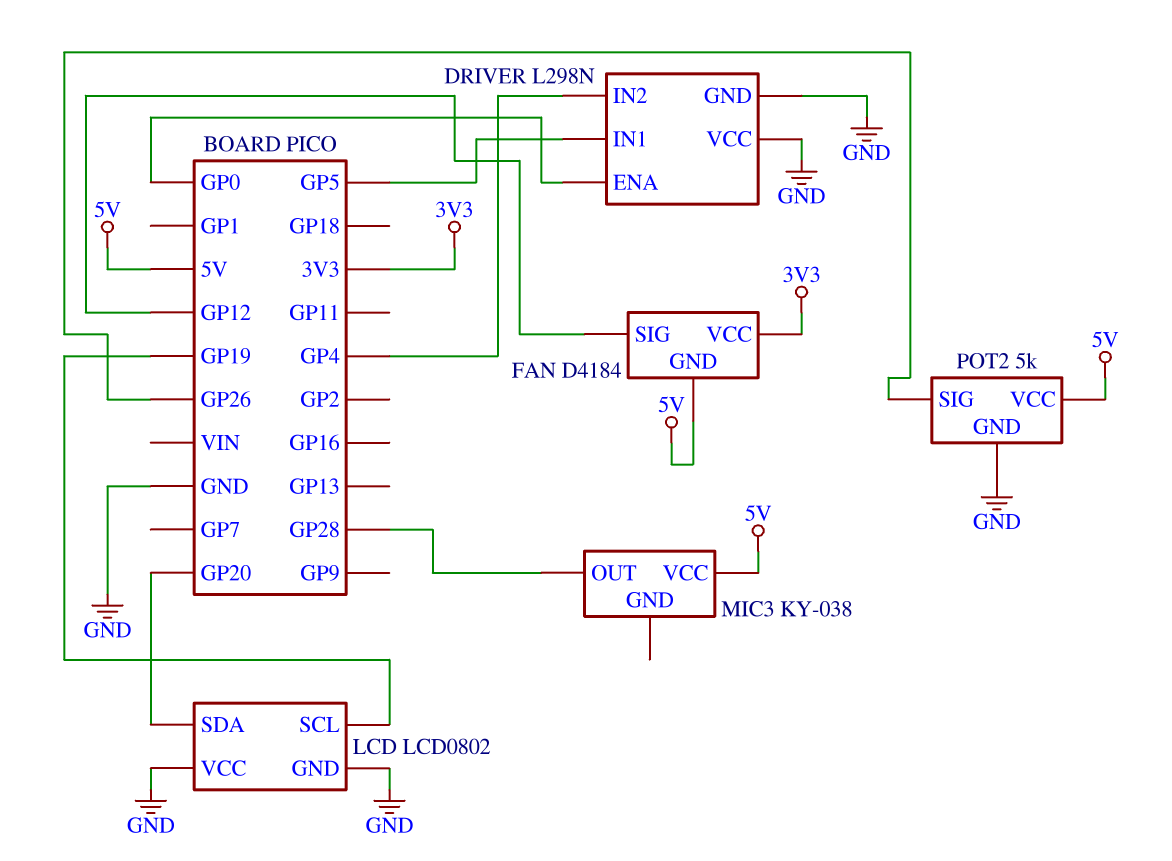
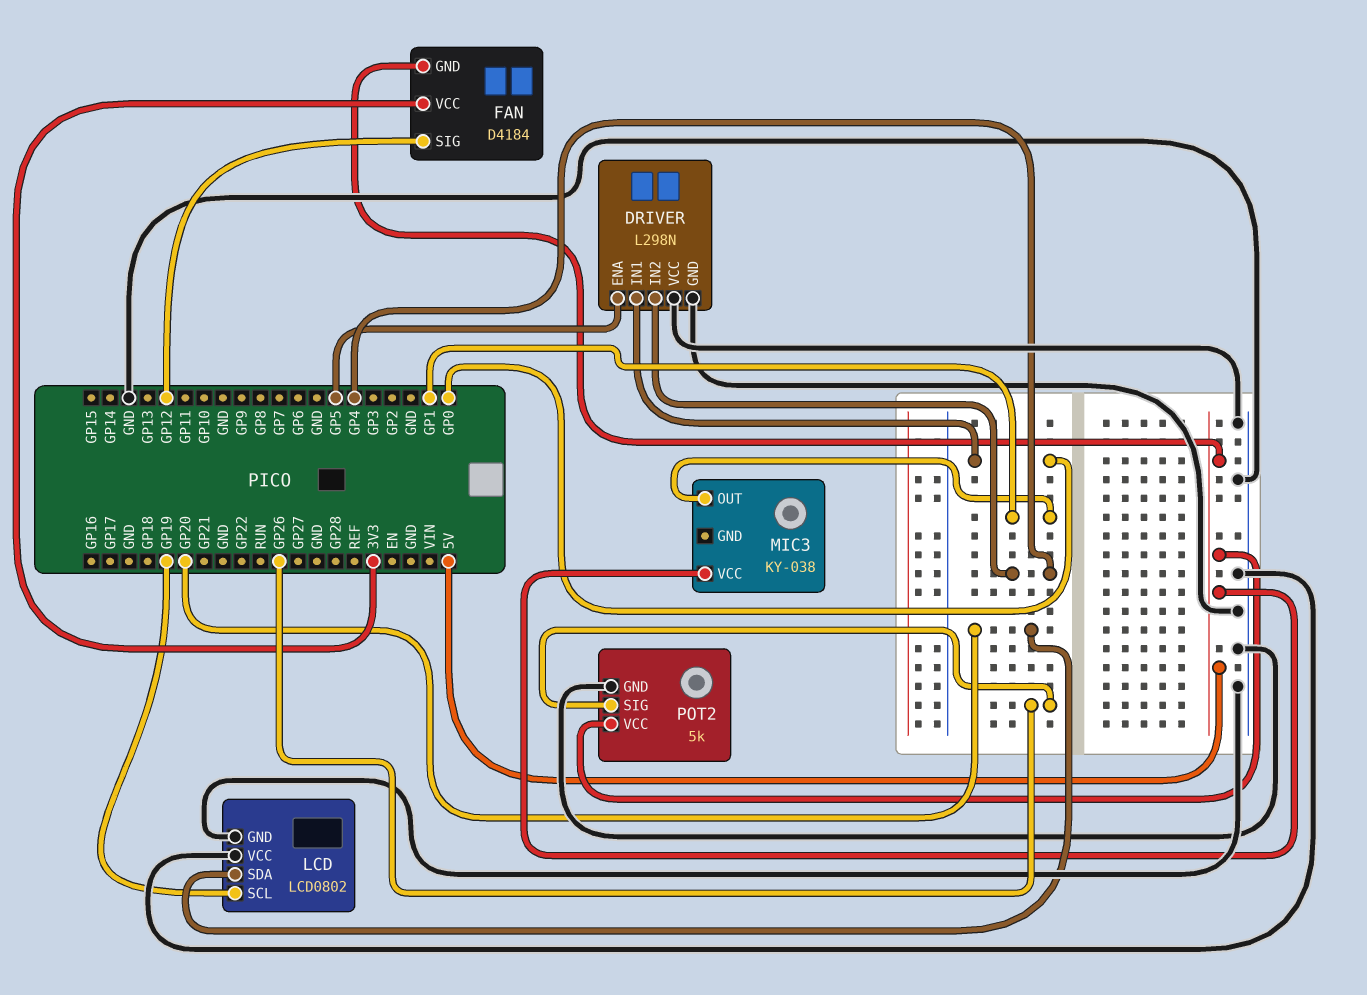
DRIVER pin ENA: GP0 -> GP5
DRIVER pin IN1: GP5 -> GP0
MIC3 pin OUT: GP28 -> GP1

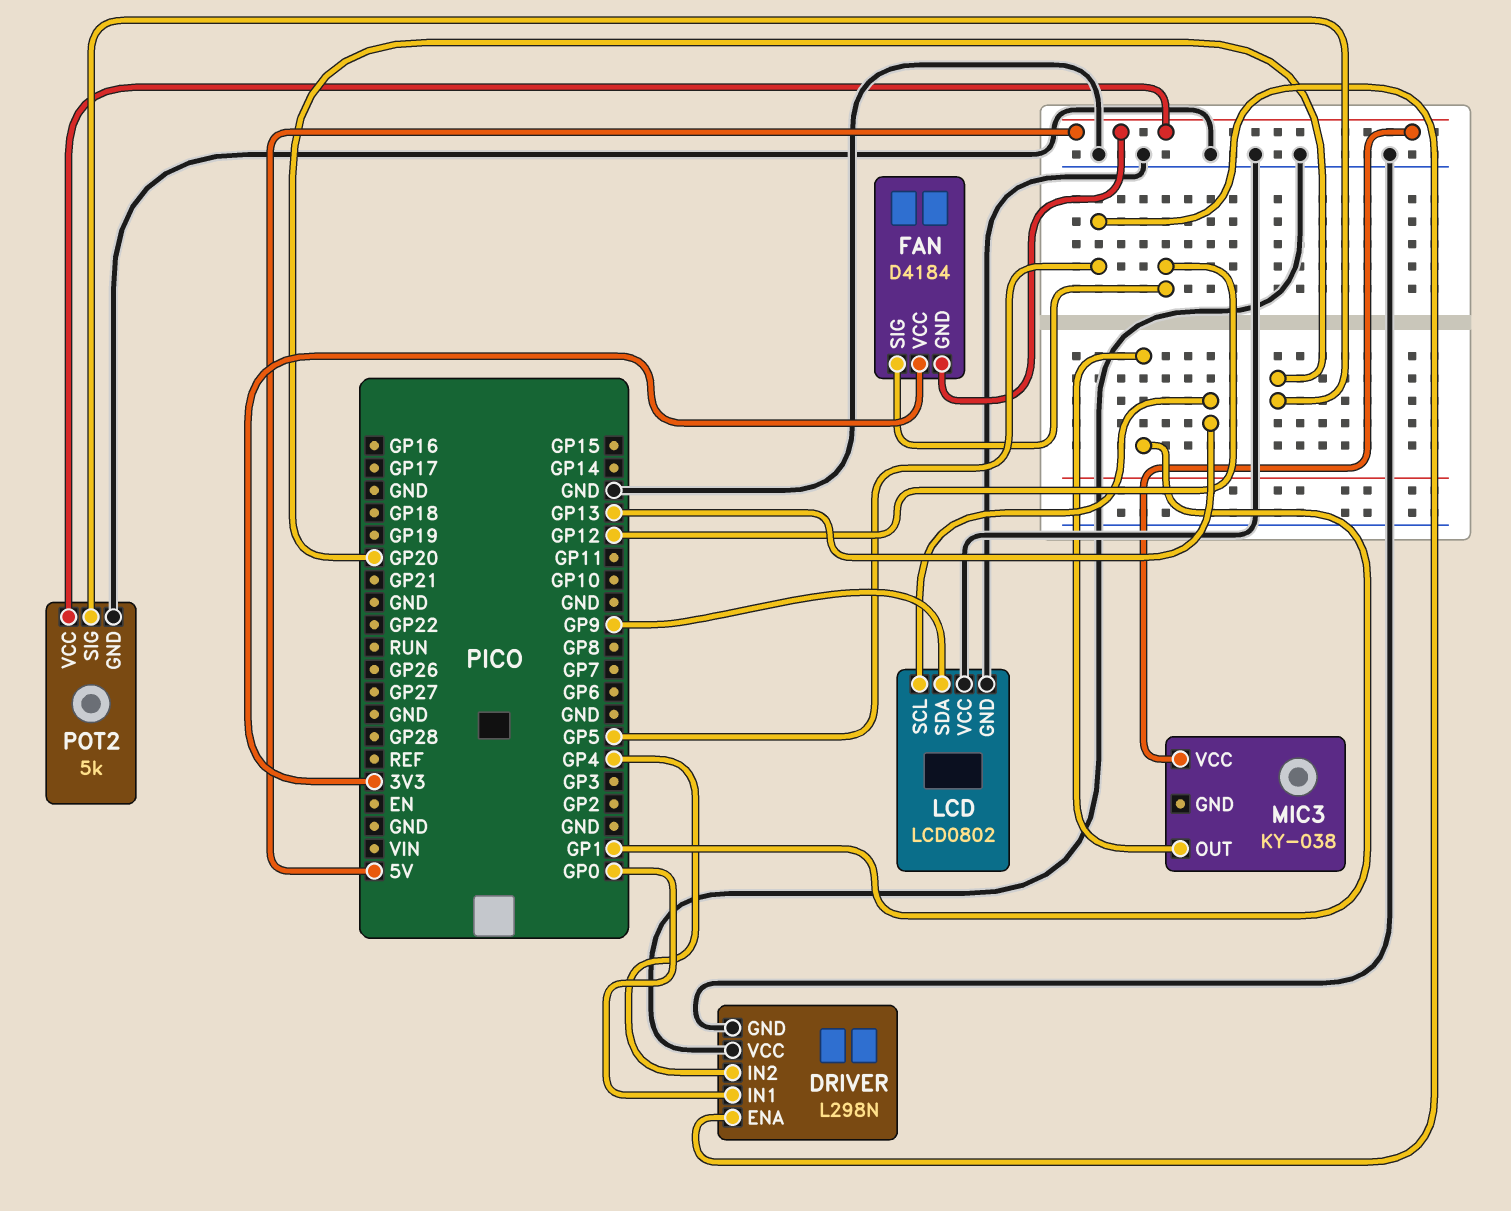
LCD pin SCL: GP19 -> GP13
LCD pin SDA: GP20 -> GP9
POT2 pin SIG: GP26 -> GP20

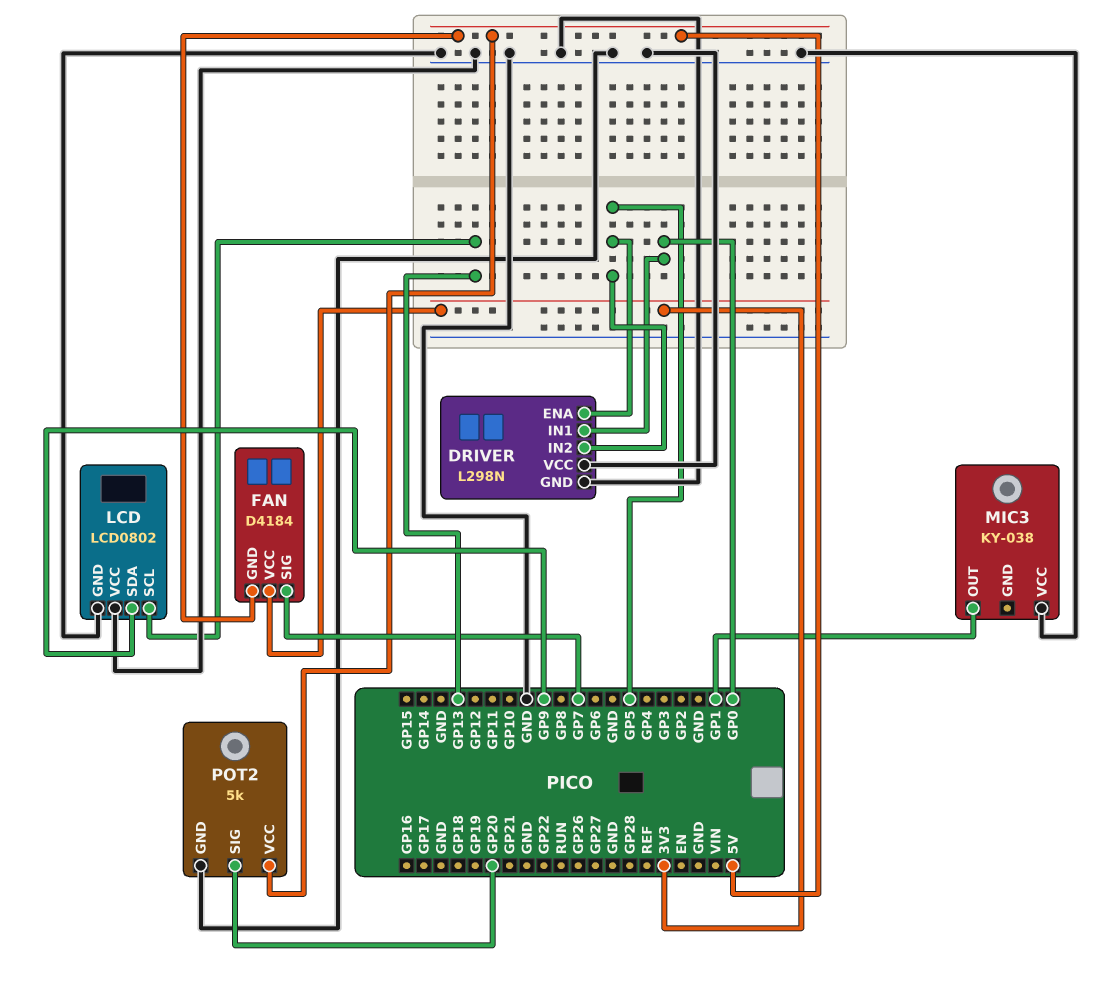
DRIVER pin IN2: GP4 -> GP5
FAN pin SIG: GP12 -> GP7
MIC3 pin VCC: 5V -> GND

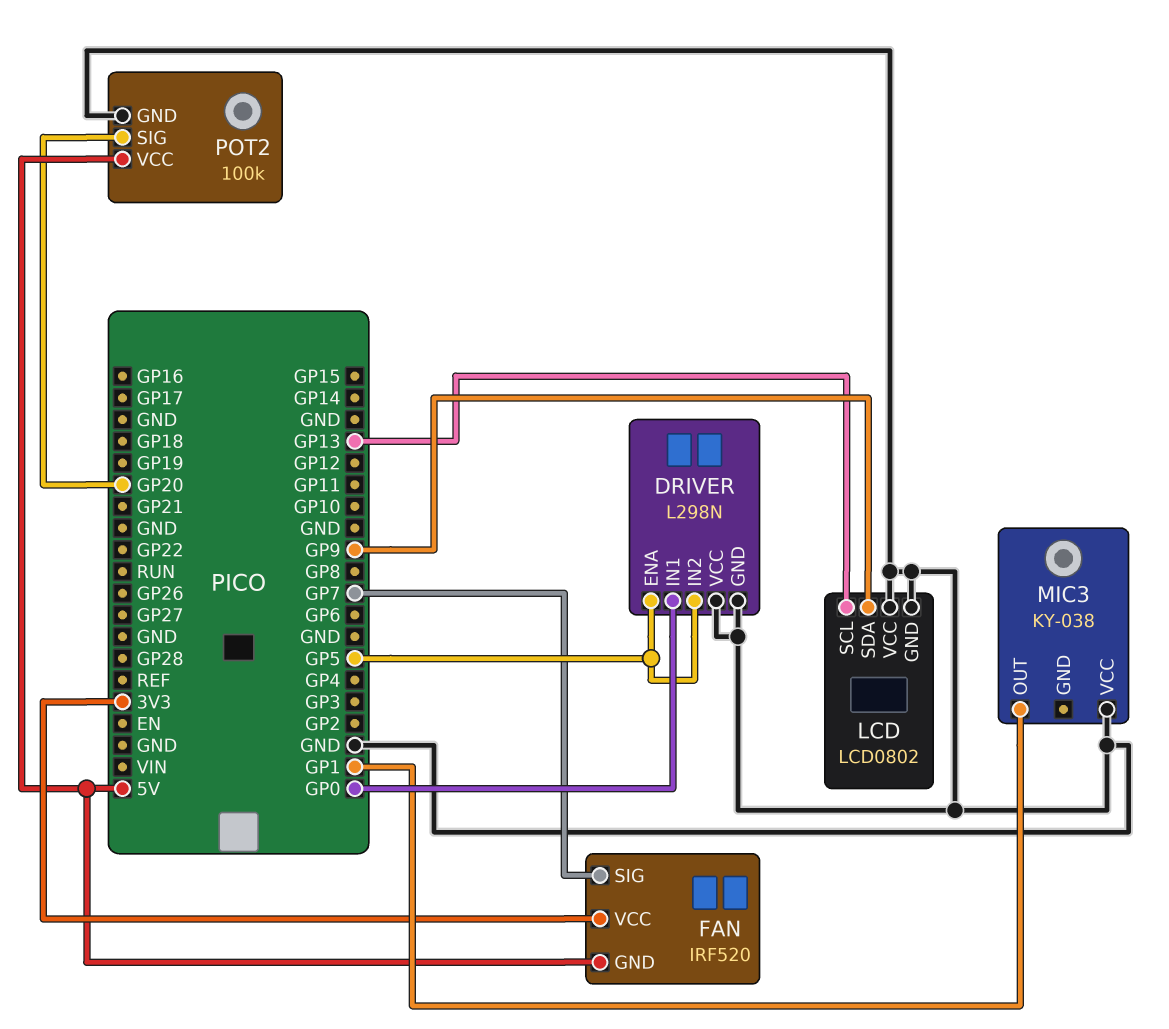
FAN: D4184 -> IRF520
POT2: 5k -> 100k

